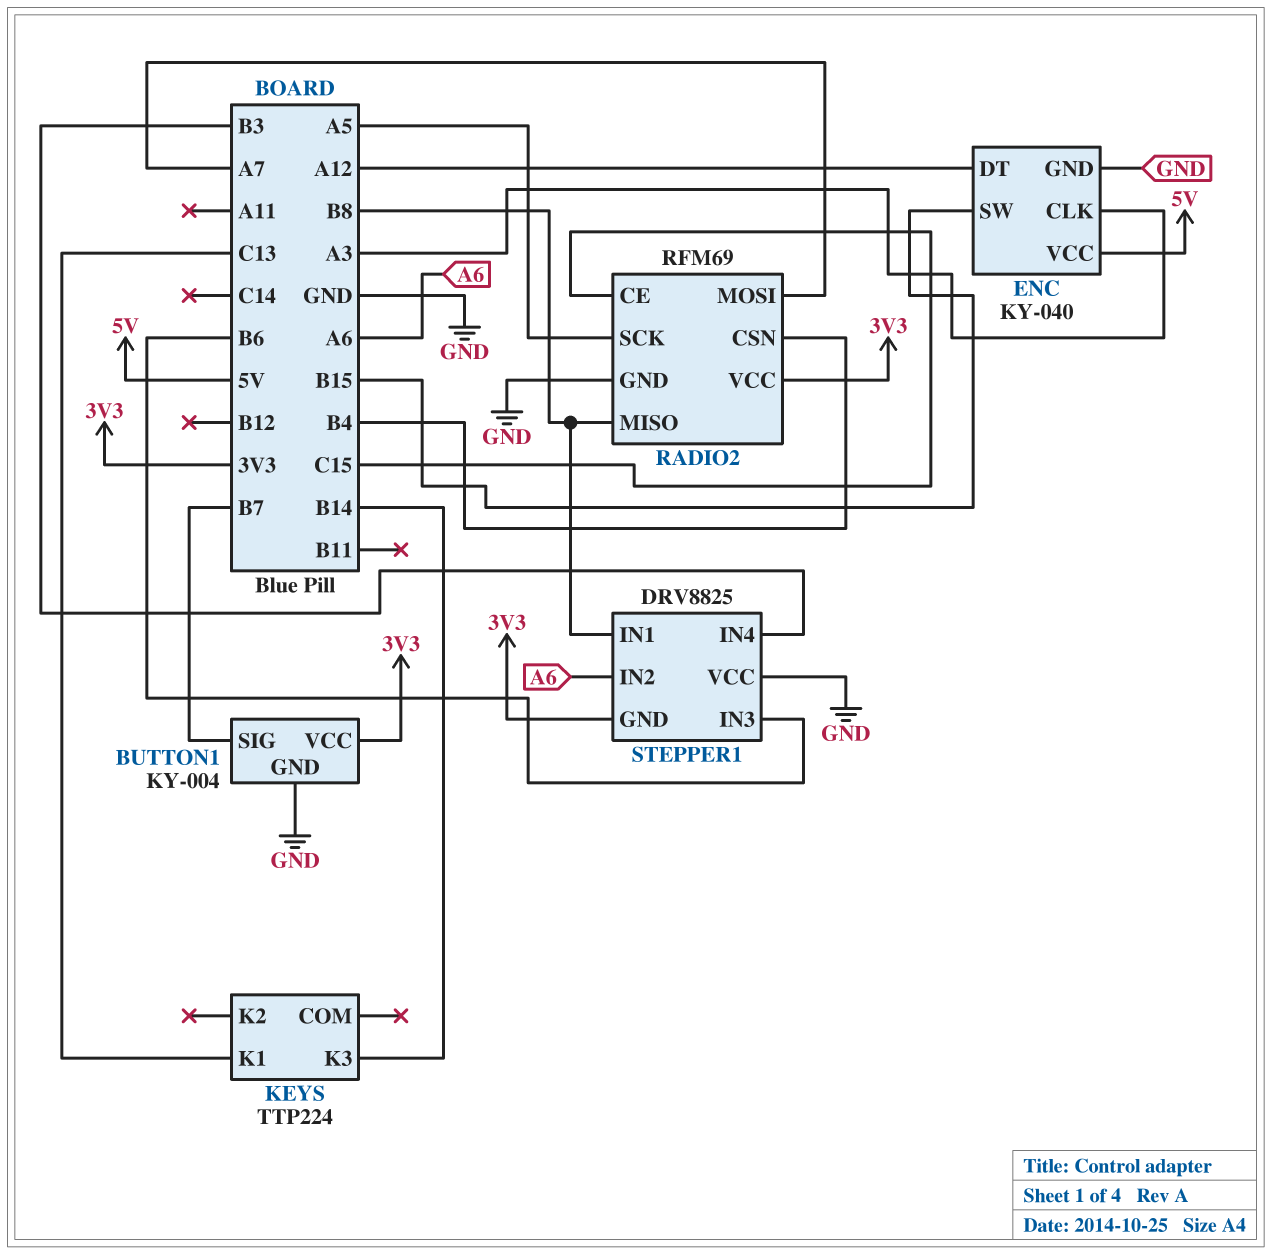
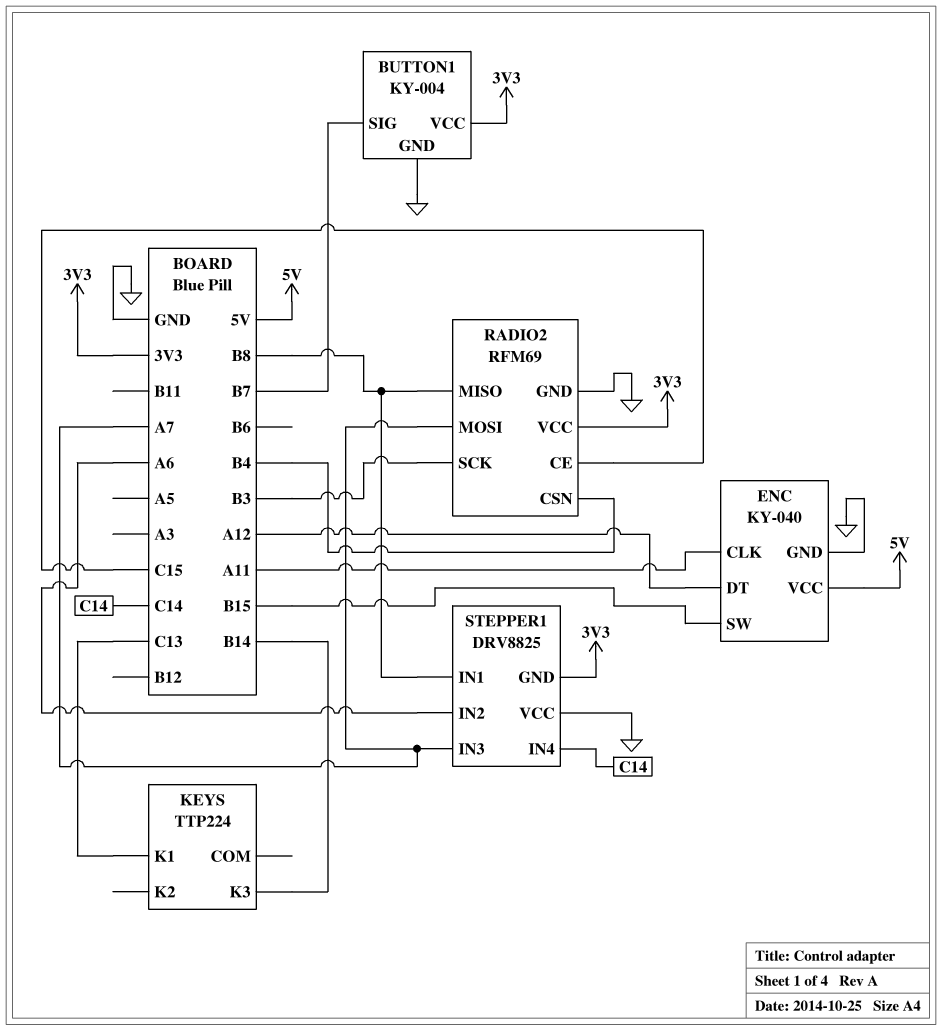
ENC pin CLK: A3 -> A11
RADIO2 pin SCK: A5 -> B3
STEPPER1 pin IN3: B6 -> A7
STEPPER1 pin IN4: B3 -> C14

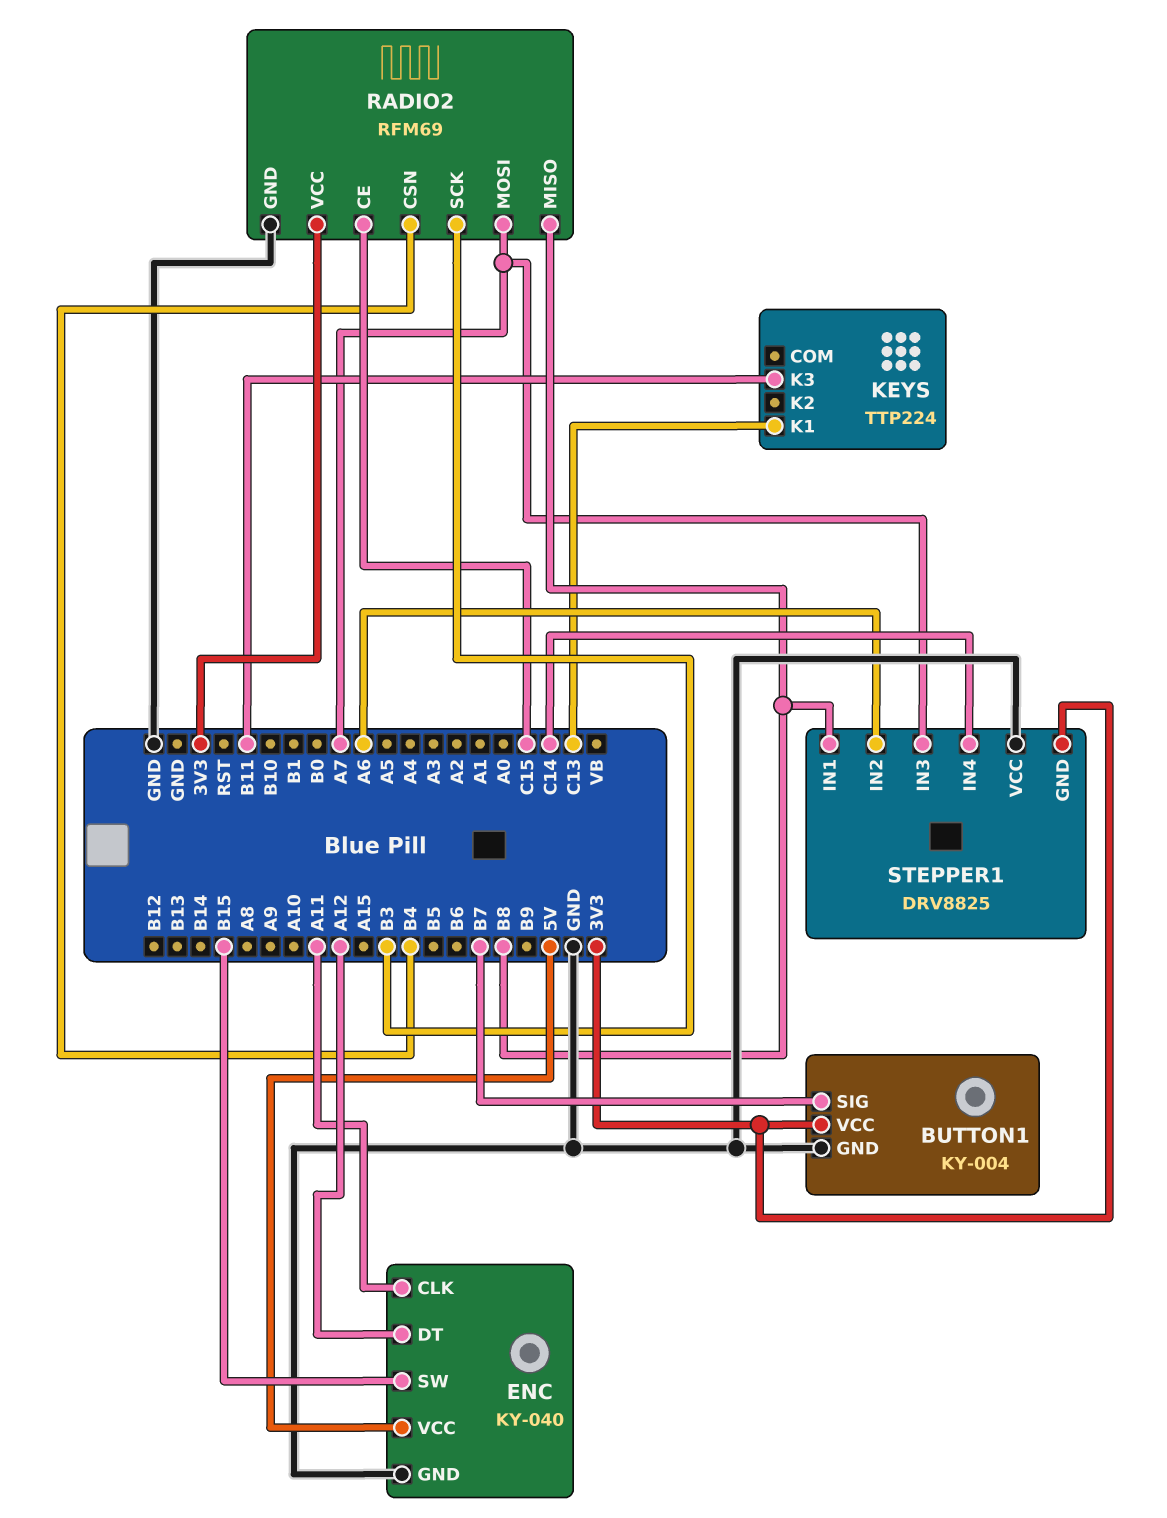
KEYS pin K3: B14 -> B11

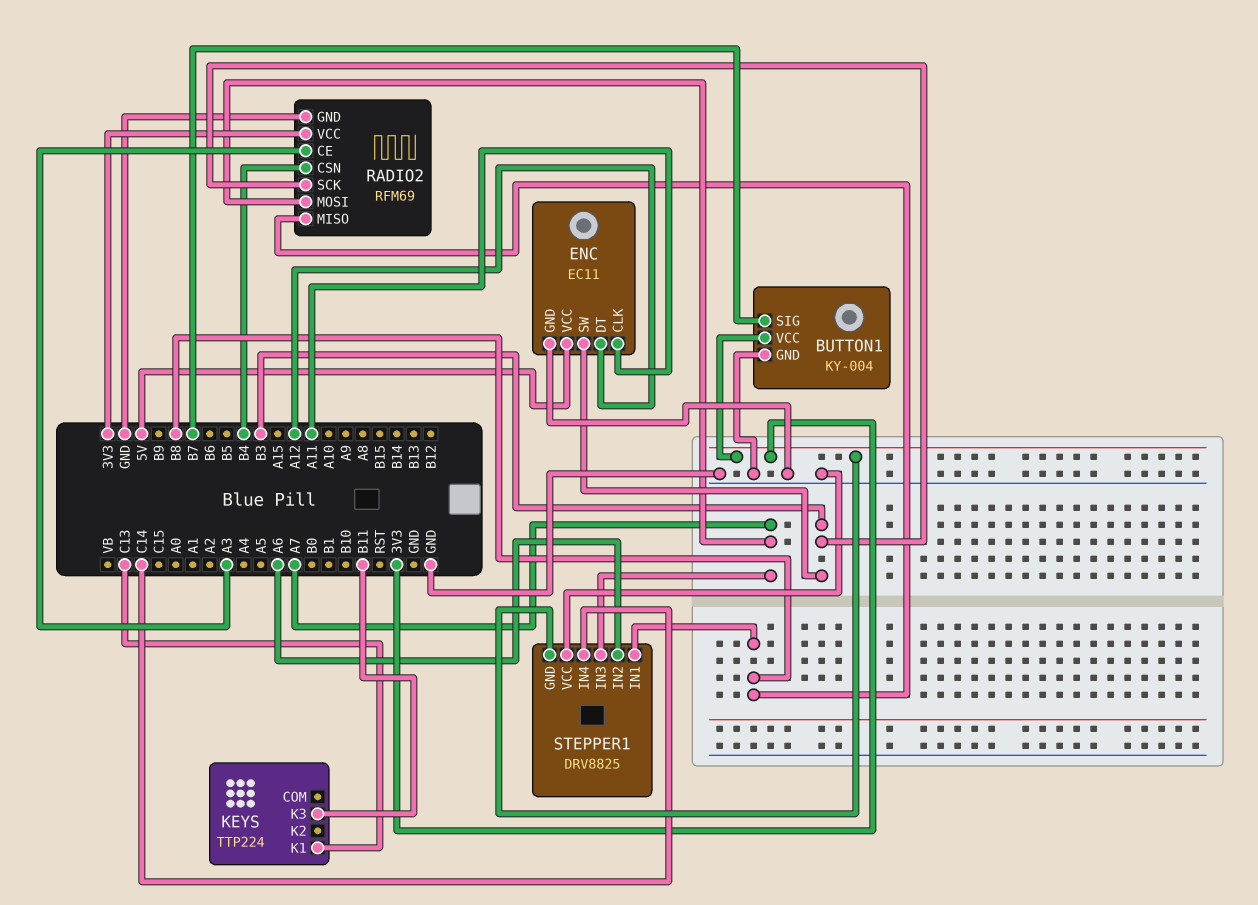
ENC: KY-040 -> EC11
ENC pin SW: B15 -> B3
RADIO2 pin CE: C15 -> A3

